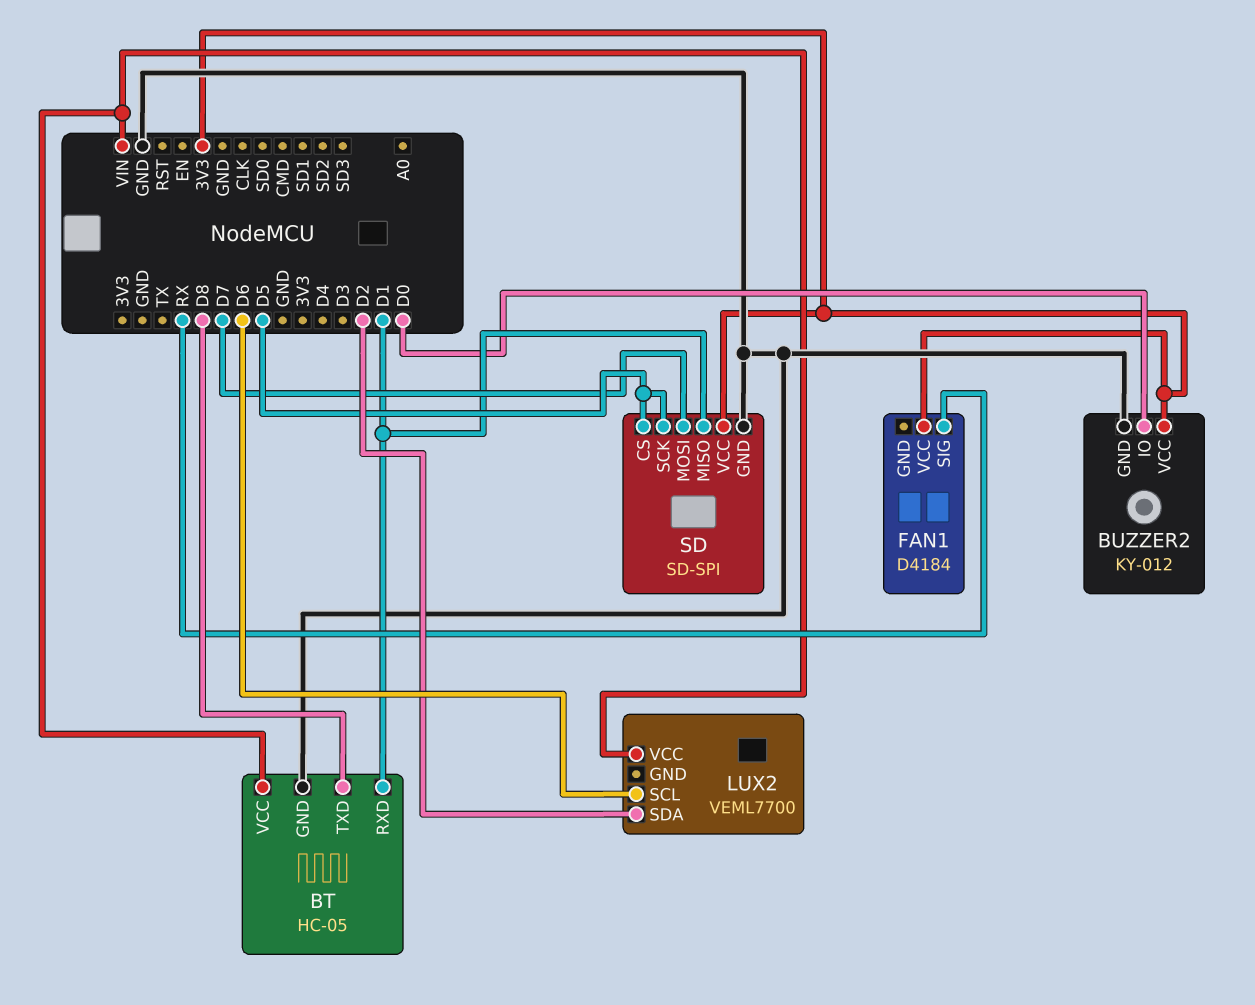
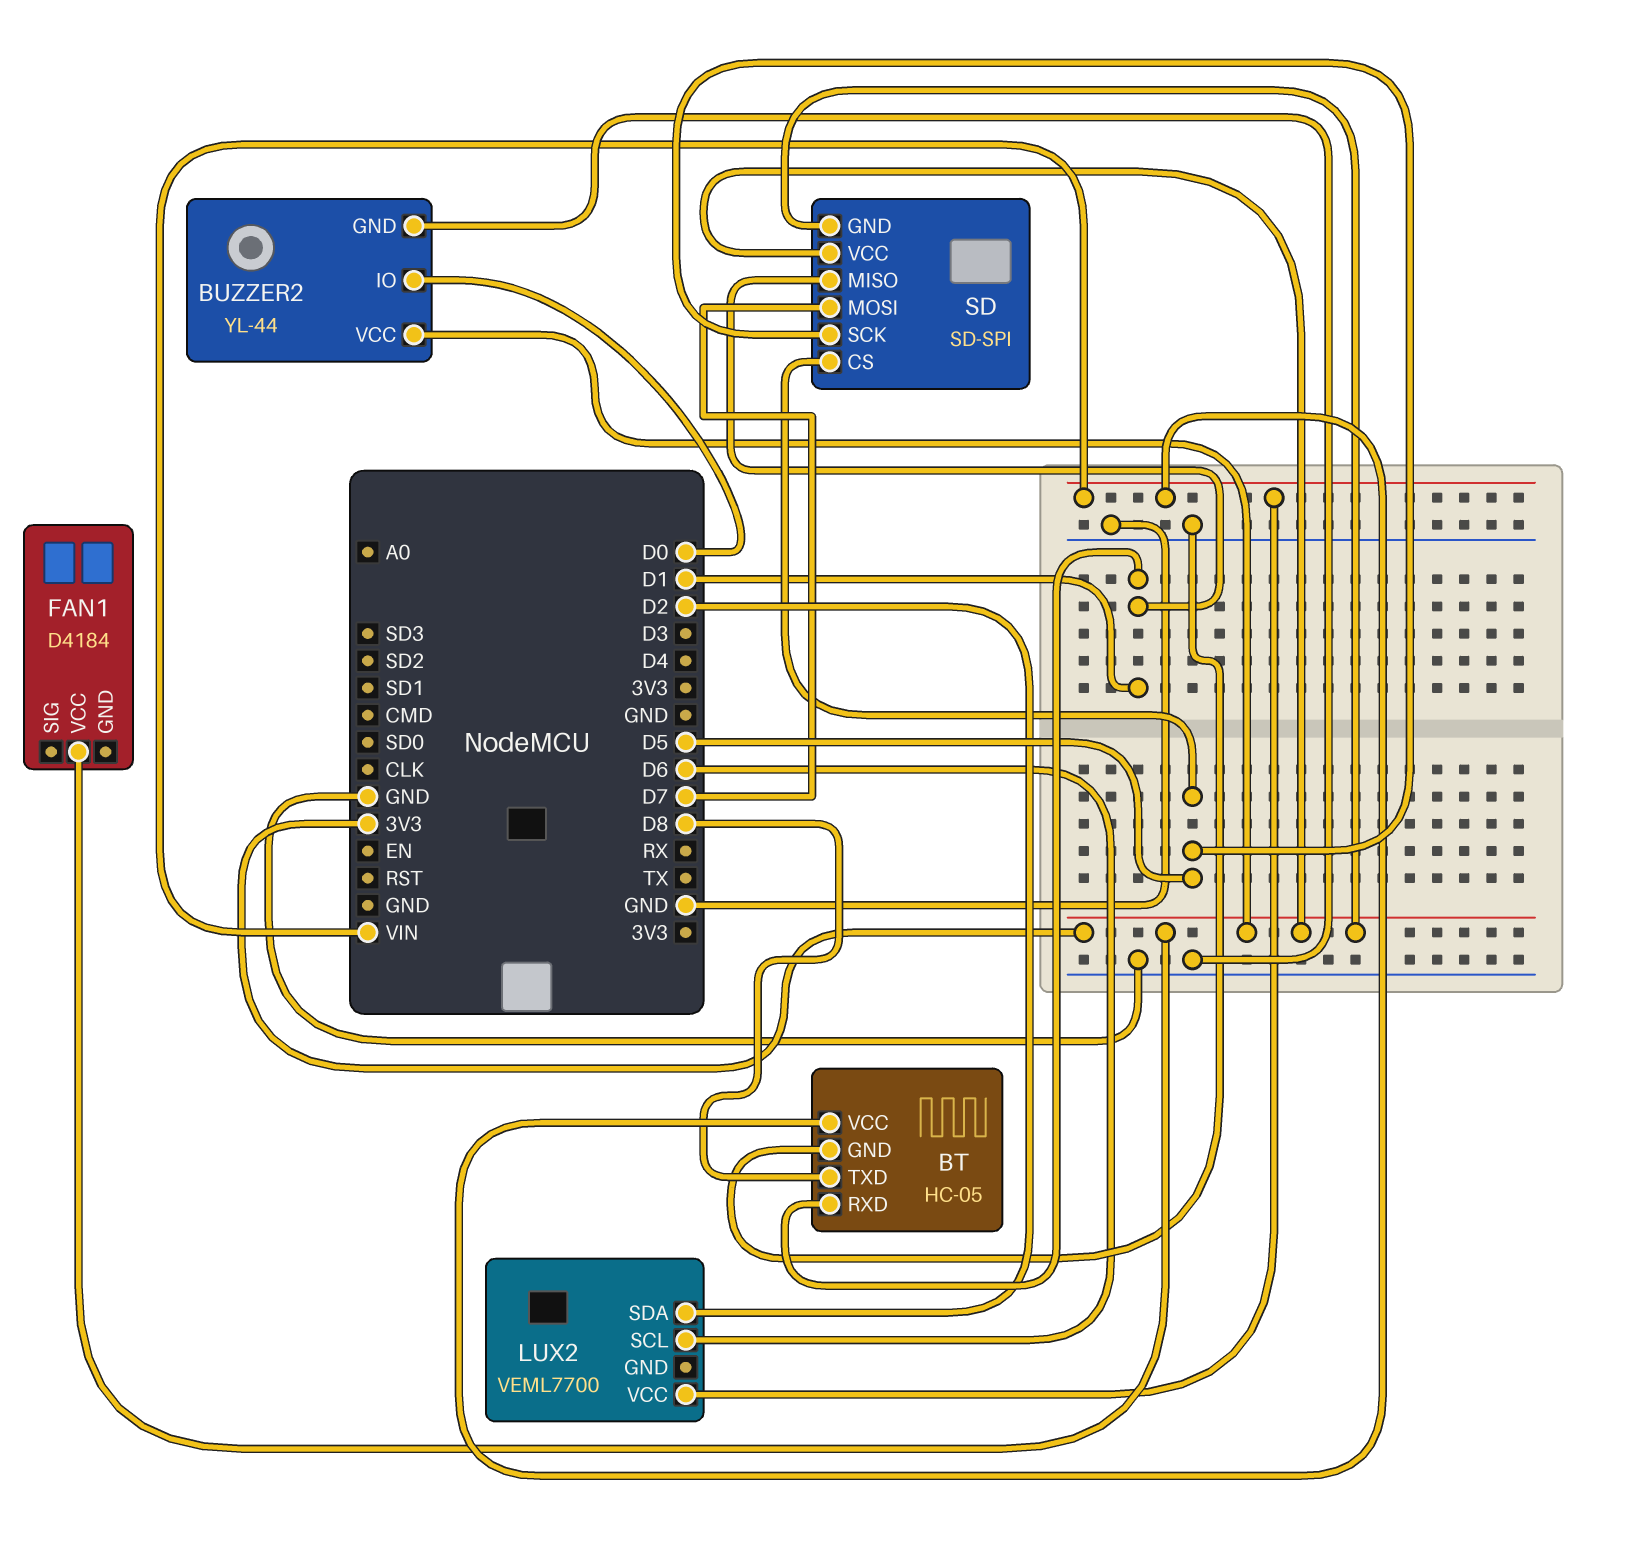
BUZZER2: KY-012 -> YL-44
FAN1 pin SIG: RX -> none
SD pin GND: GND -> 3V3

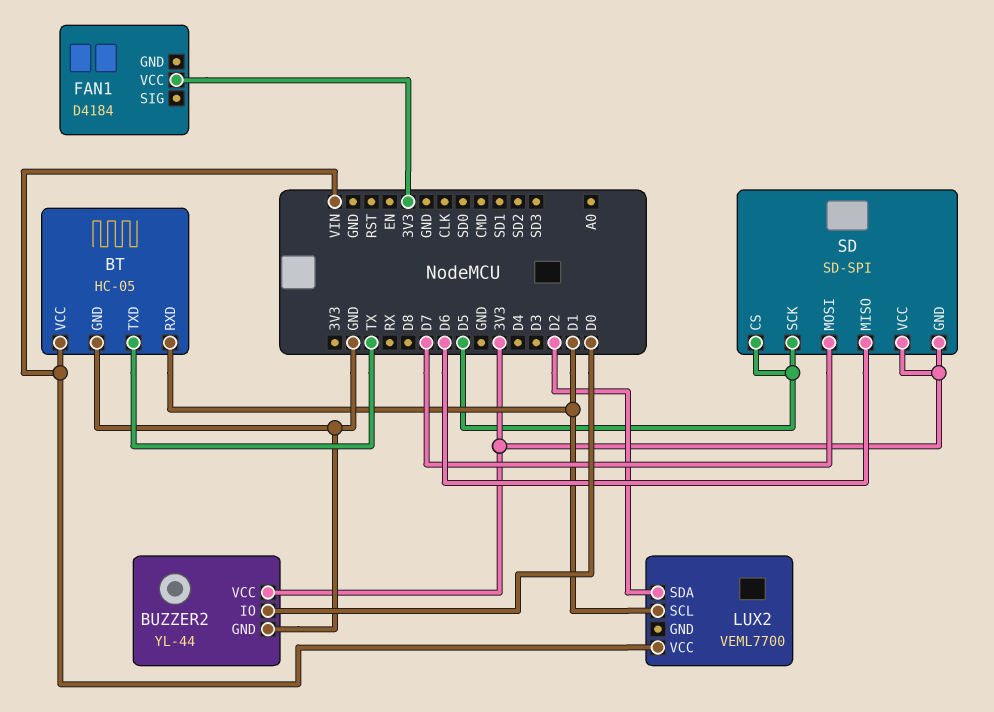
BT pin TXD: D8 -> TX
LUX2 pin SCL: D6 -> D1
SD pin MISO: D1 -> D6

